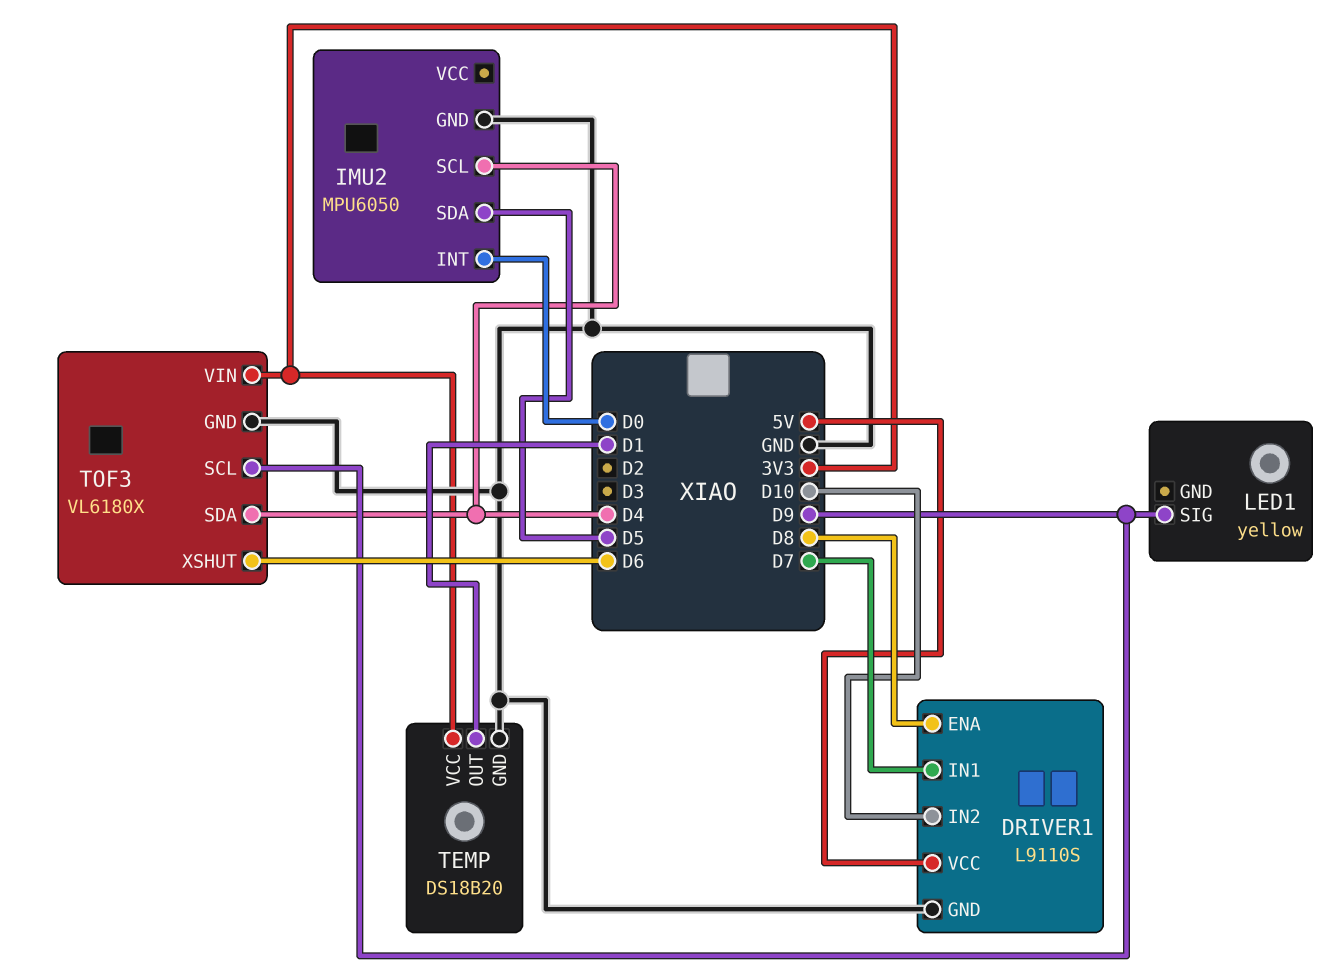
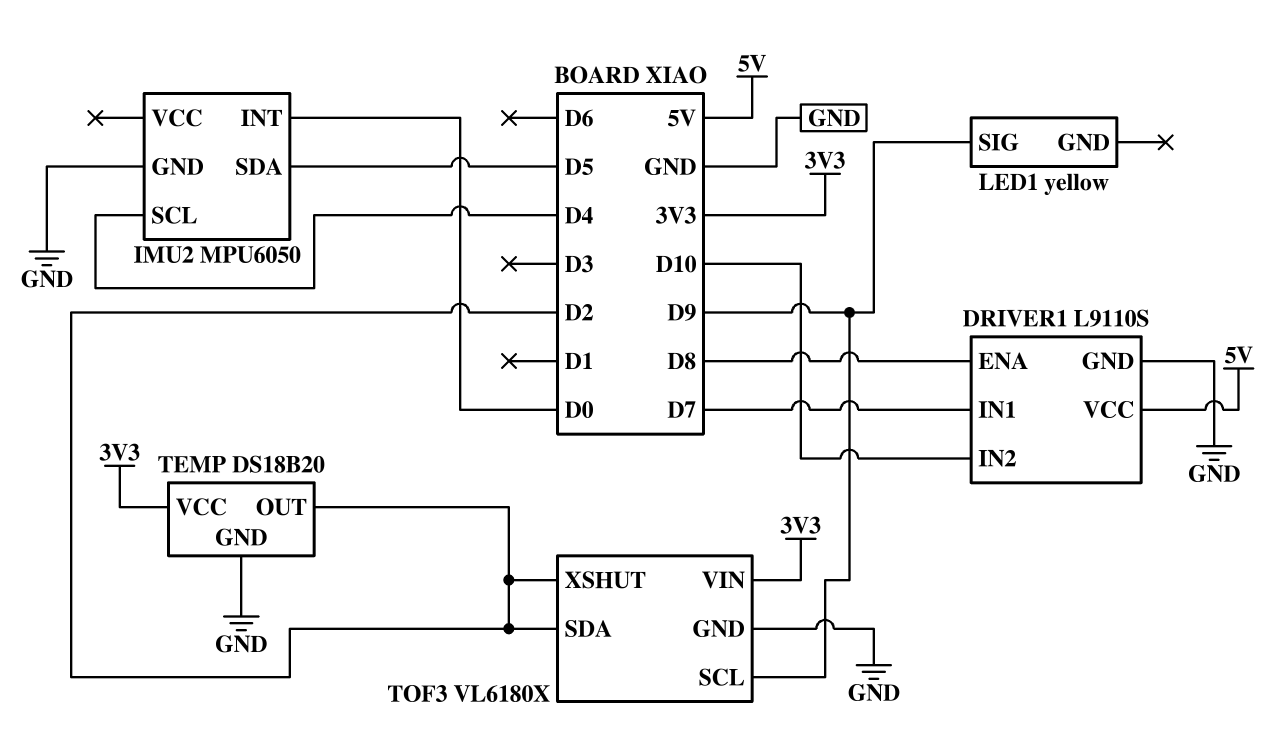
TEMP pin OUT: D1 -> D2
TOF3 pin SDA: D4 -> D2
TOF3 pin XSHUT: D6 -> D2

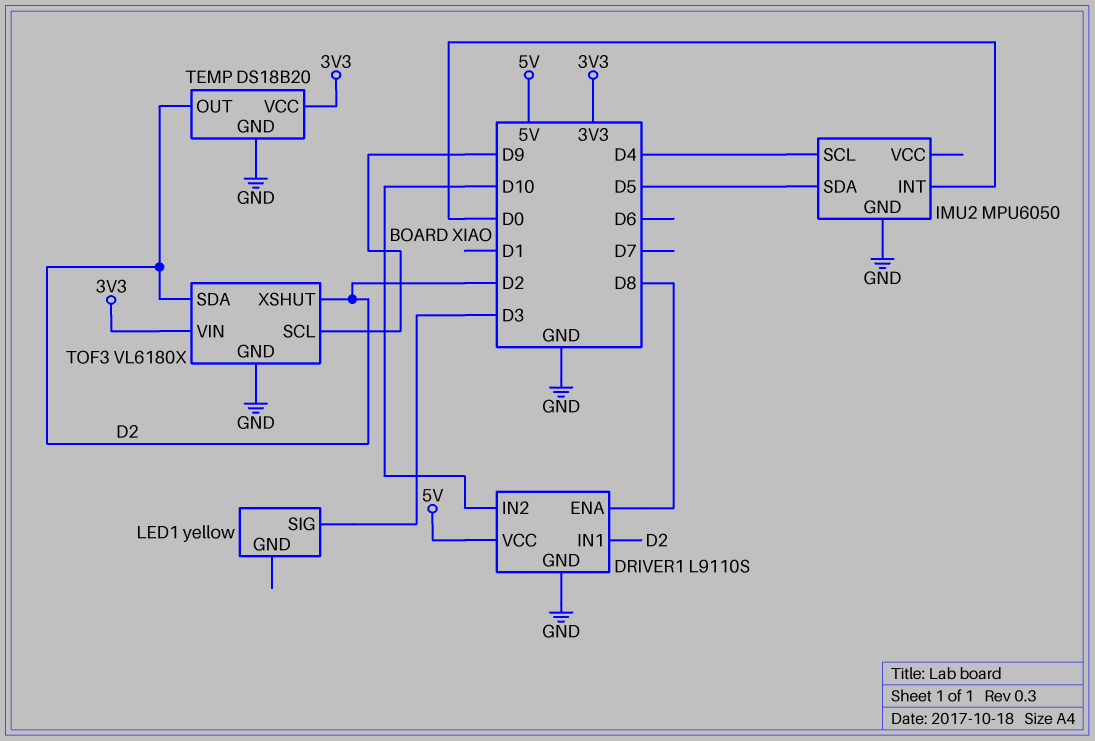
DRIVER1 pin IN1: D7 -> D2
LED1 pin SIG: D9 -> D3

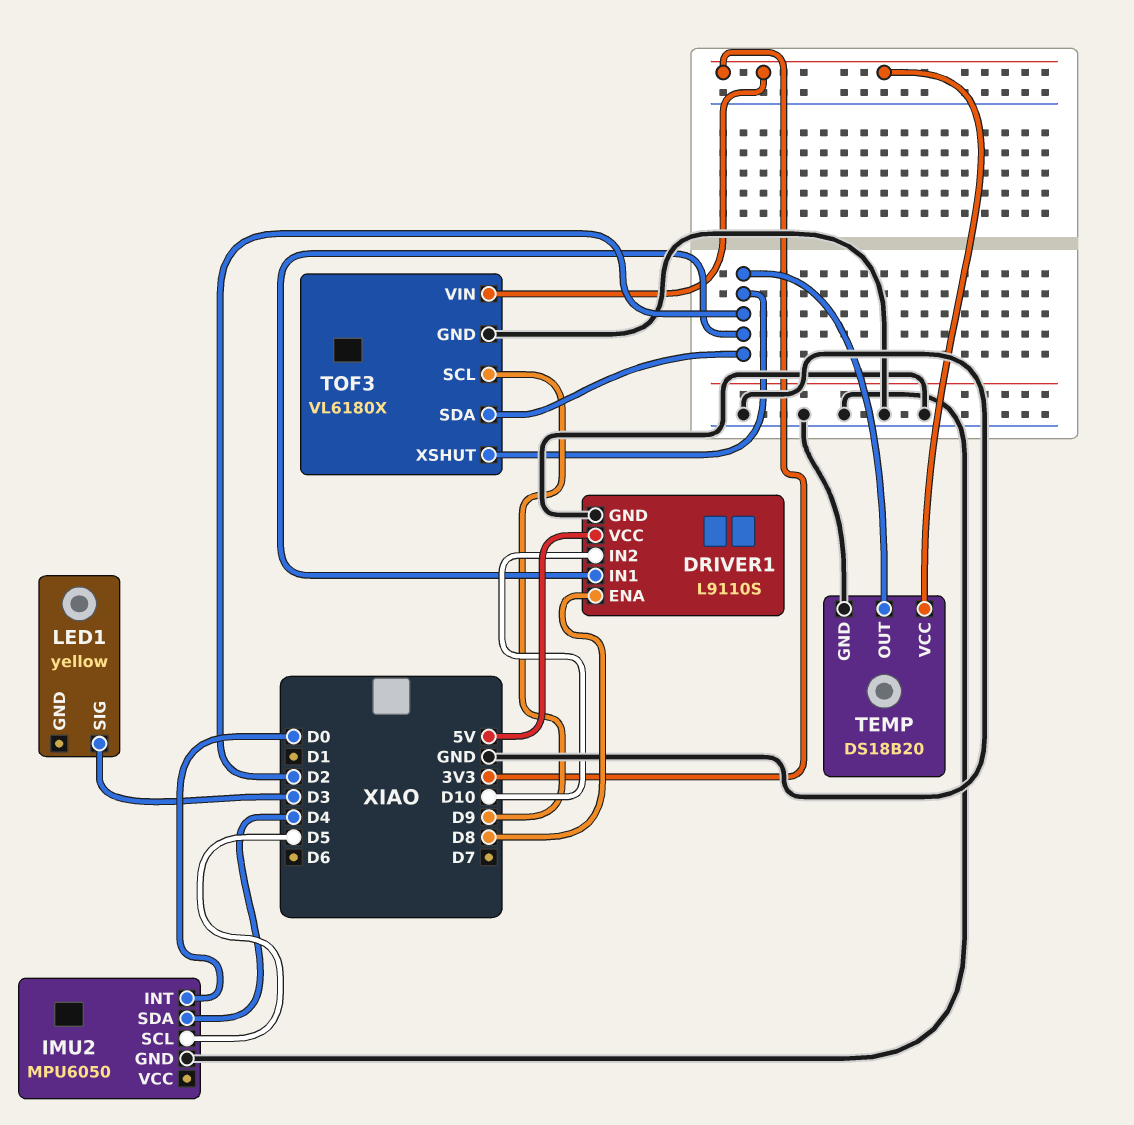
IMU2 pin SCL: D4 -> D5
IMU2 pin SDA: D5 -> D4

